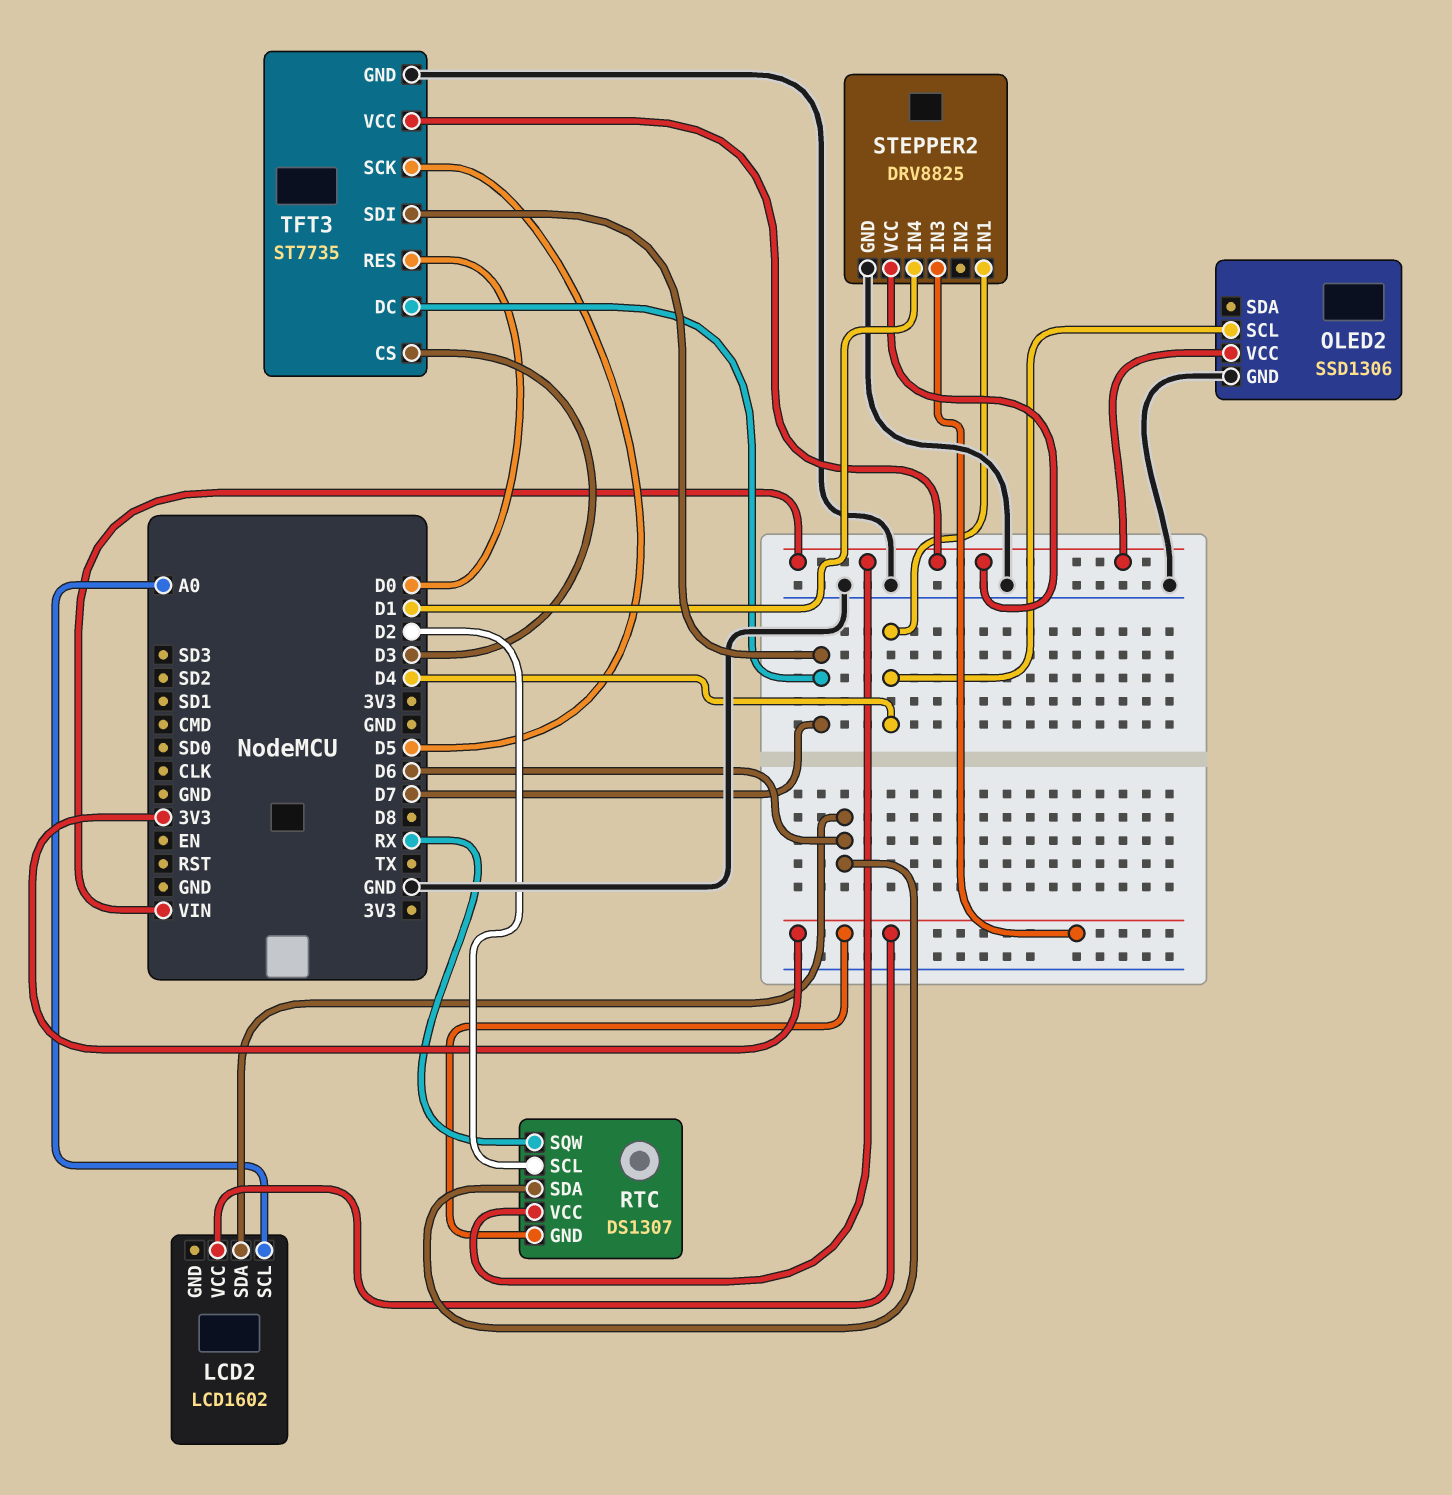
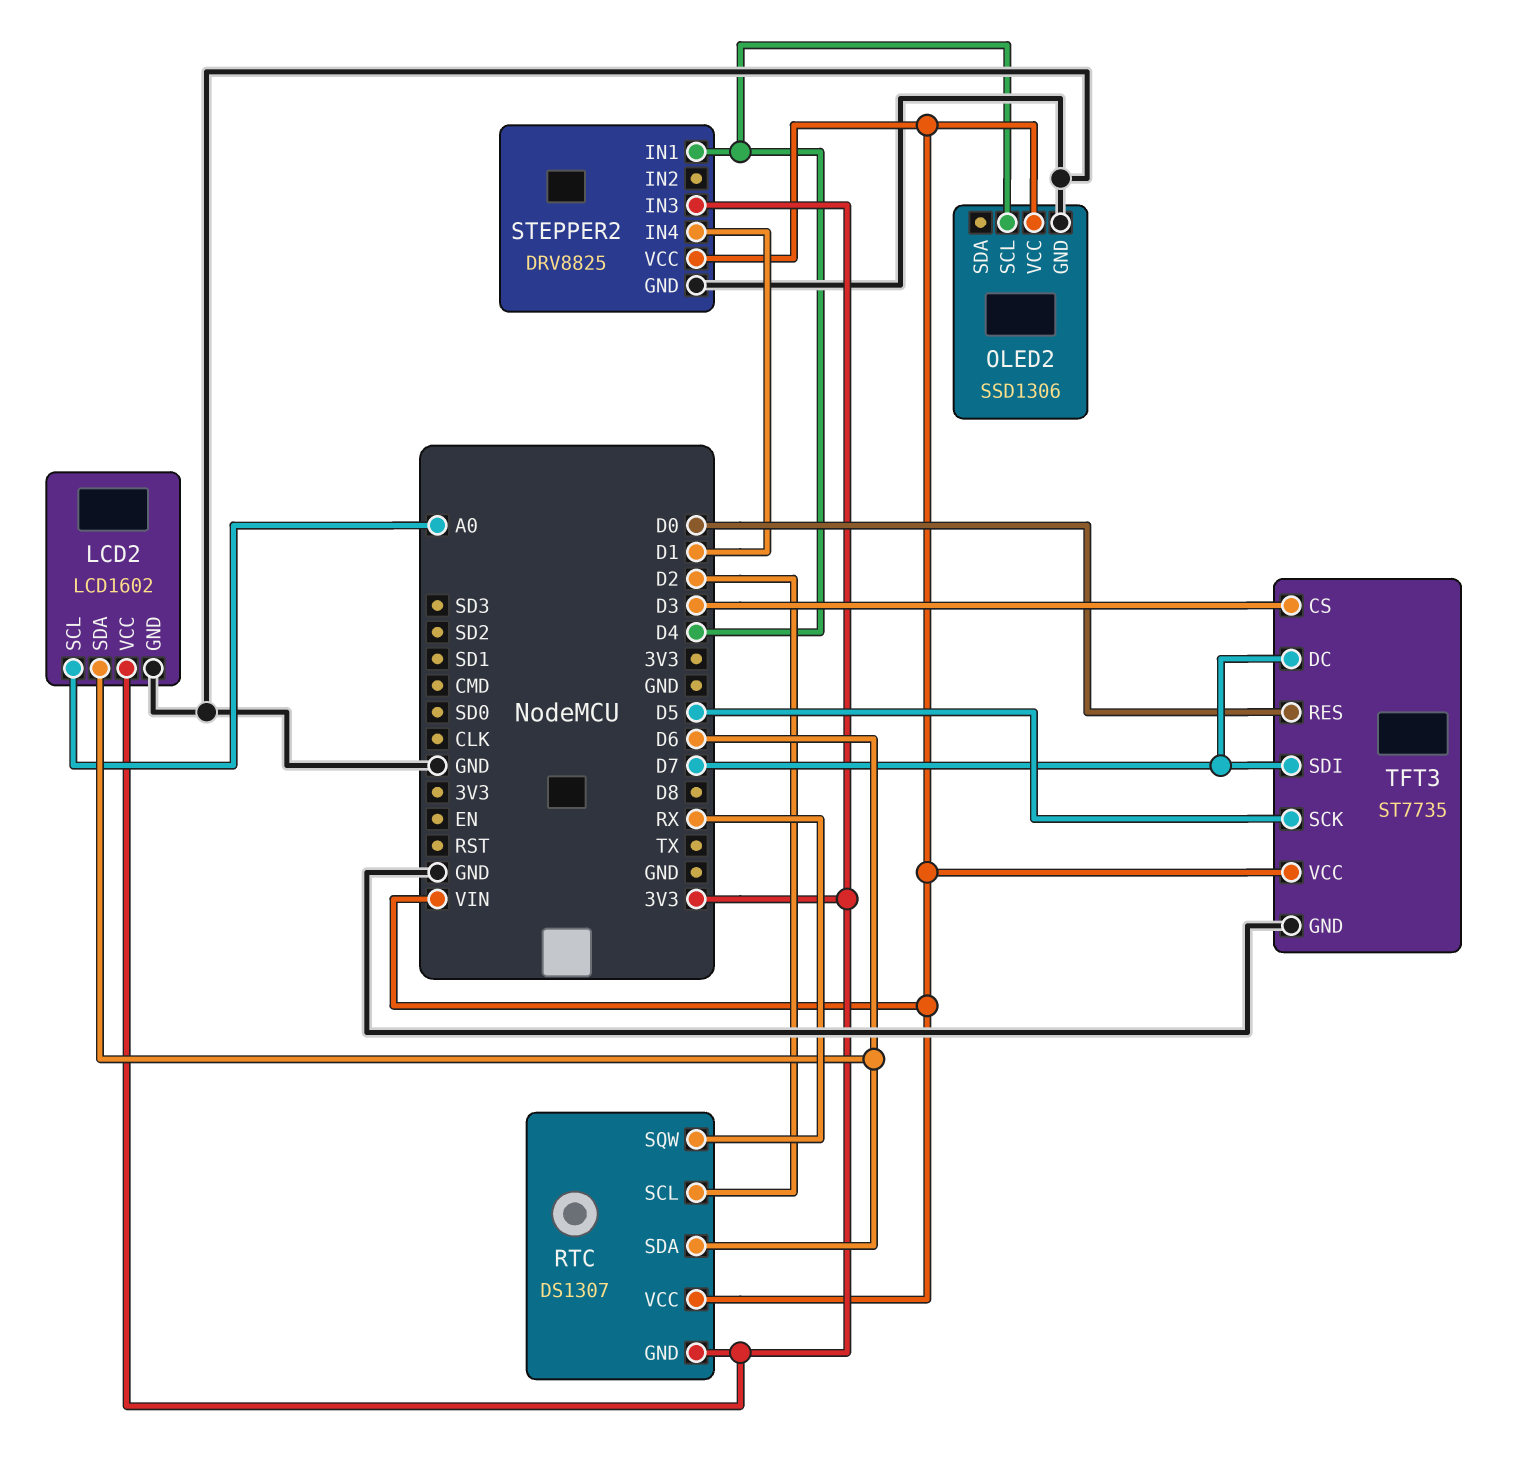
LCD2 pin GND: none -> GND

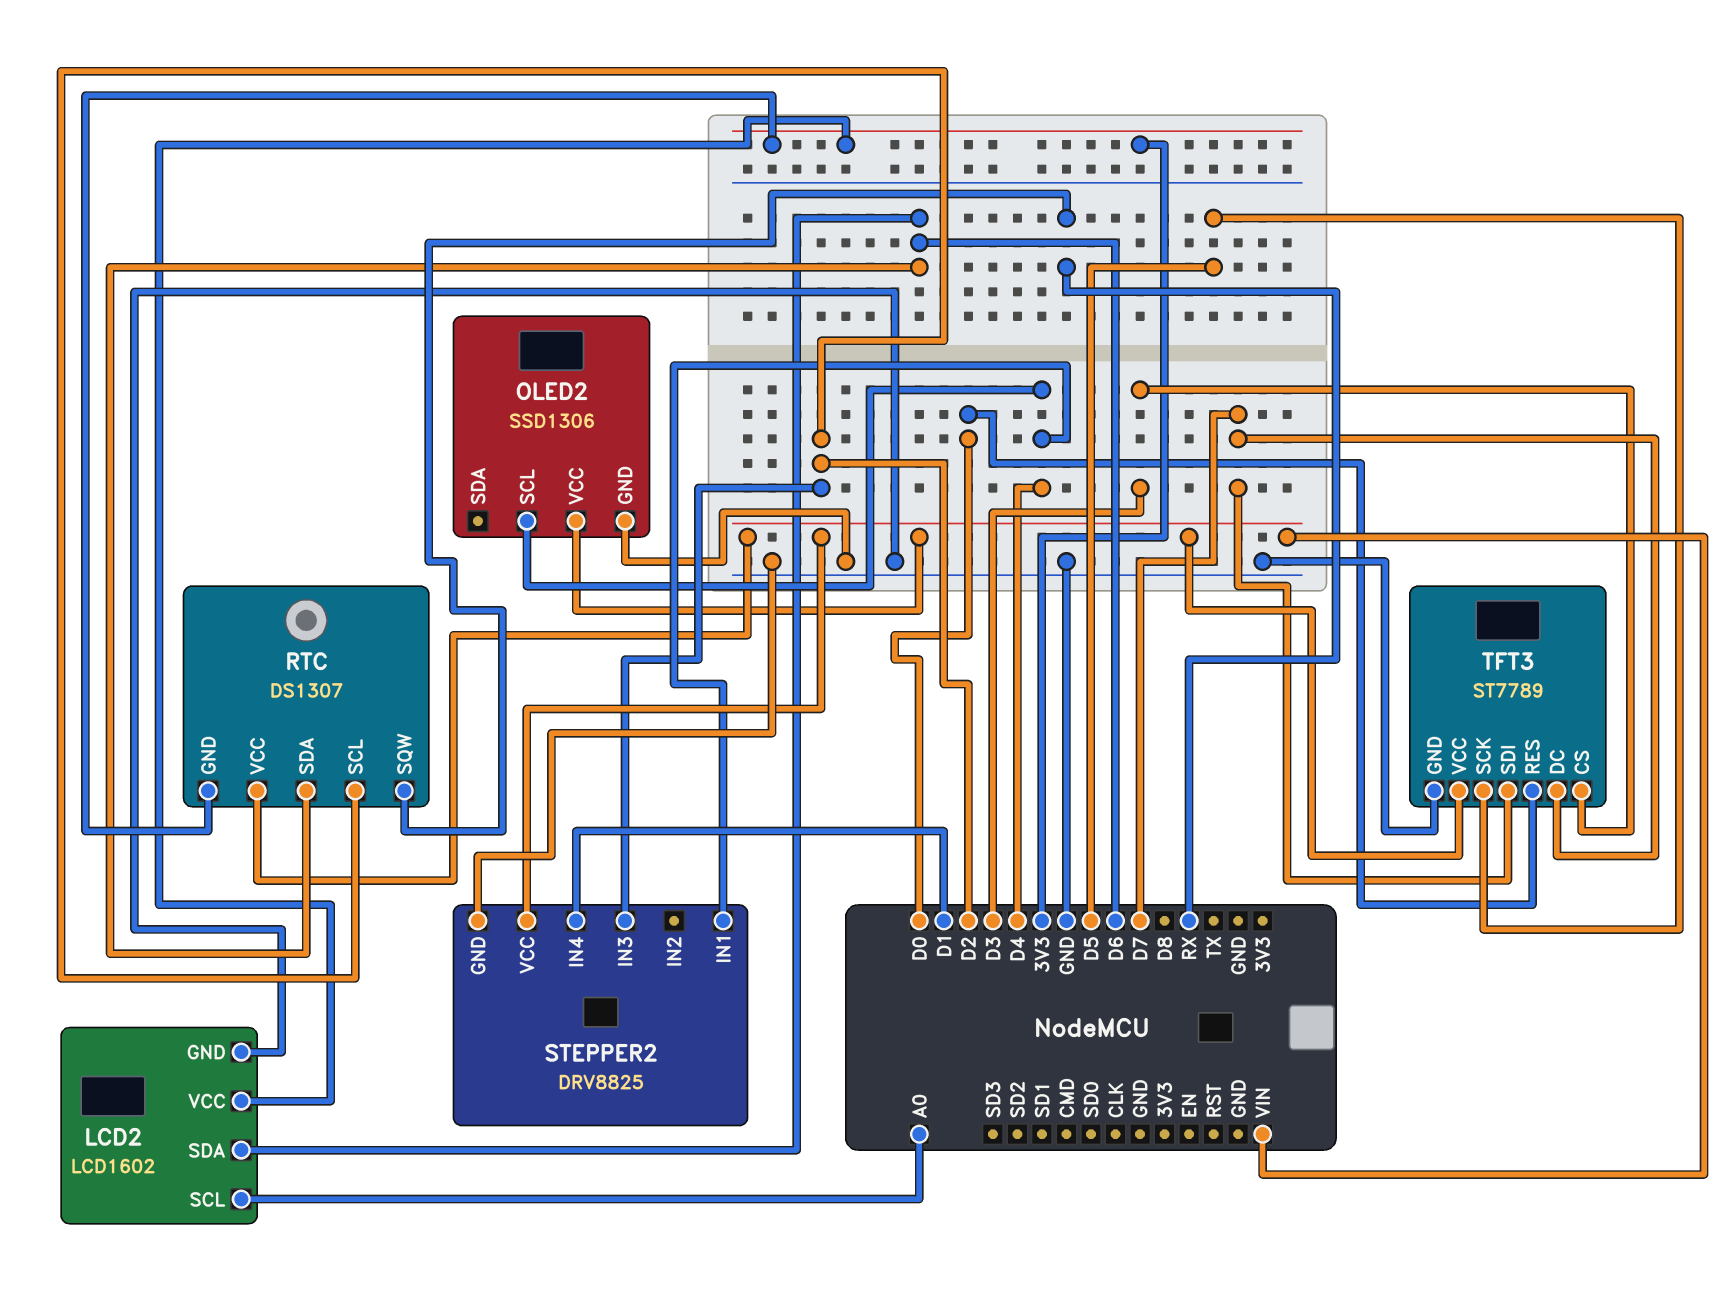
STEPPER2 pin IN3: 3V3 -> D2
TFT3: ST7735 -> ST7789

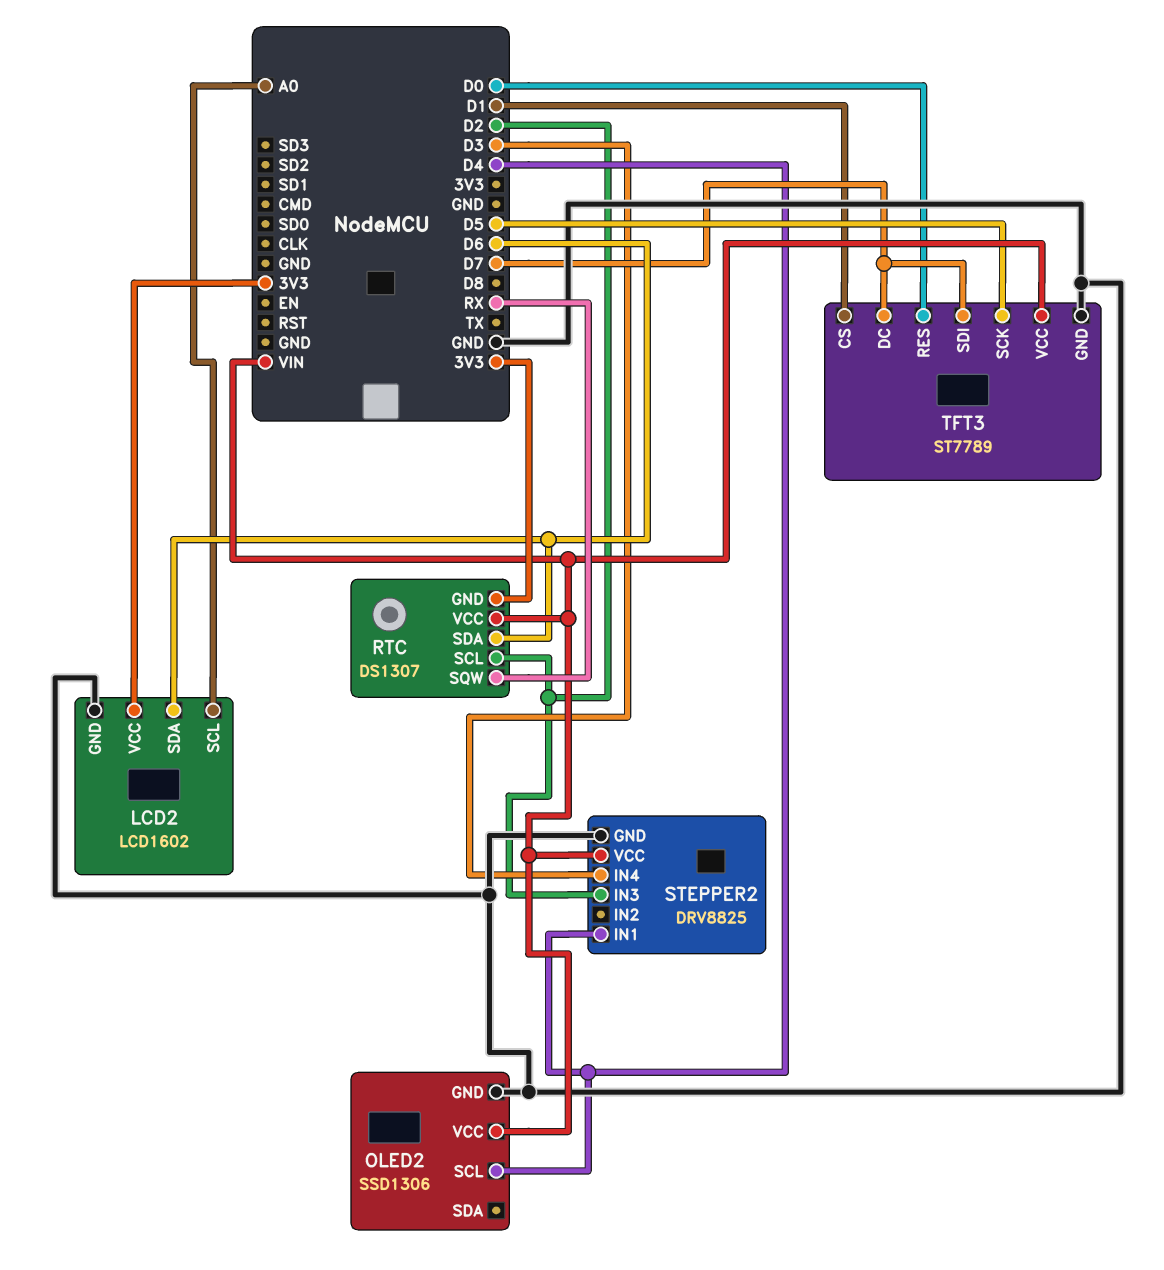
STEPPER2 pin IN4: D1 -> D3
TFT3 pin CS: D3 -> D1

